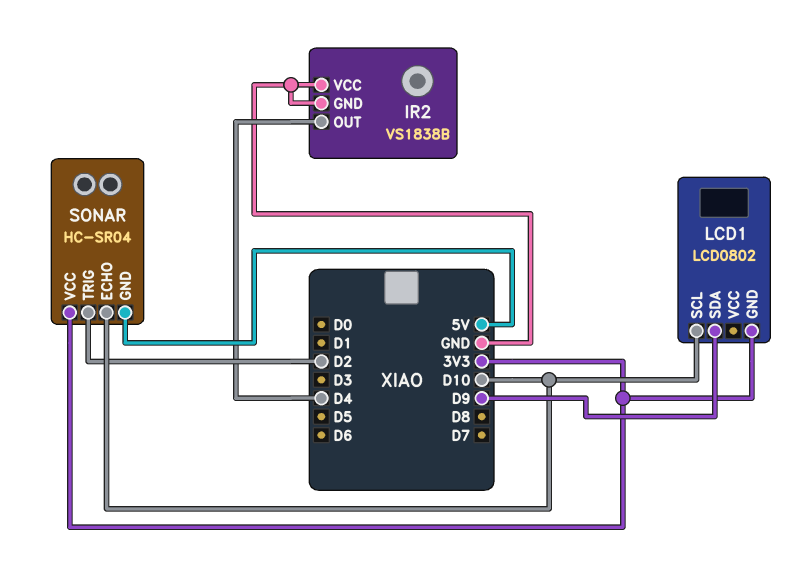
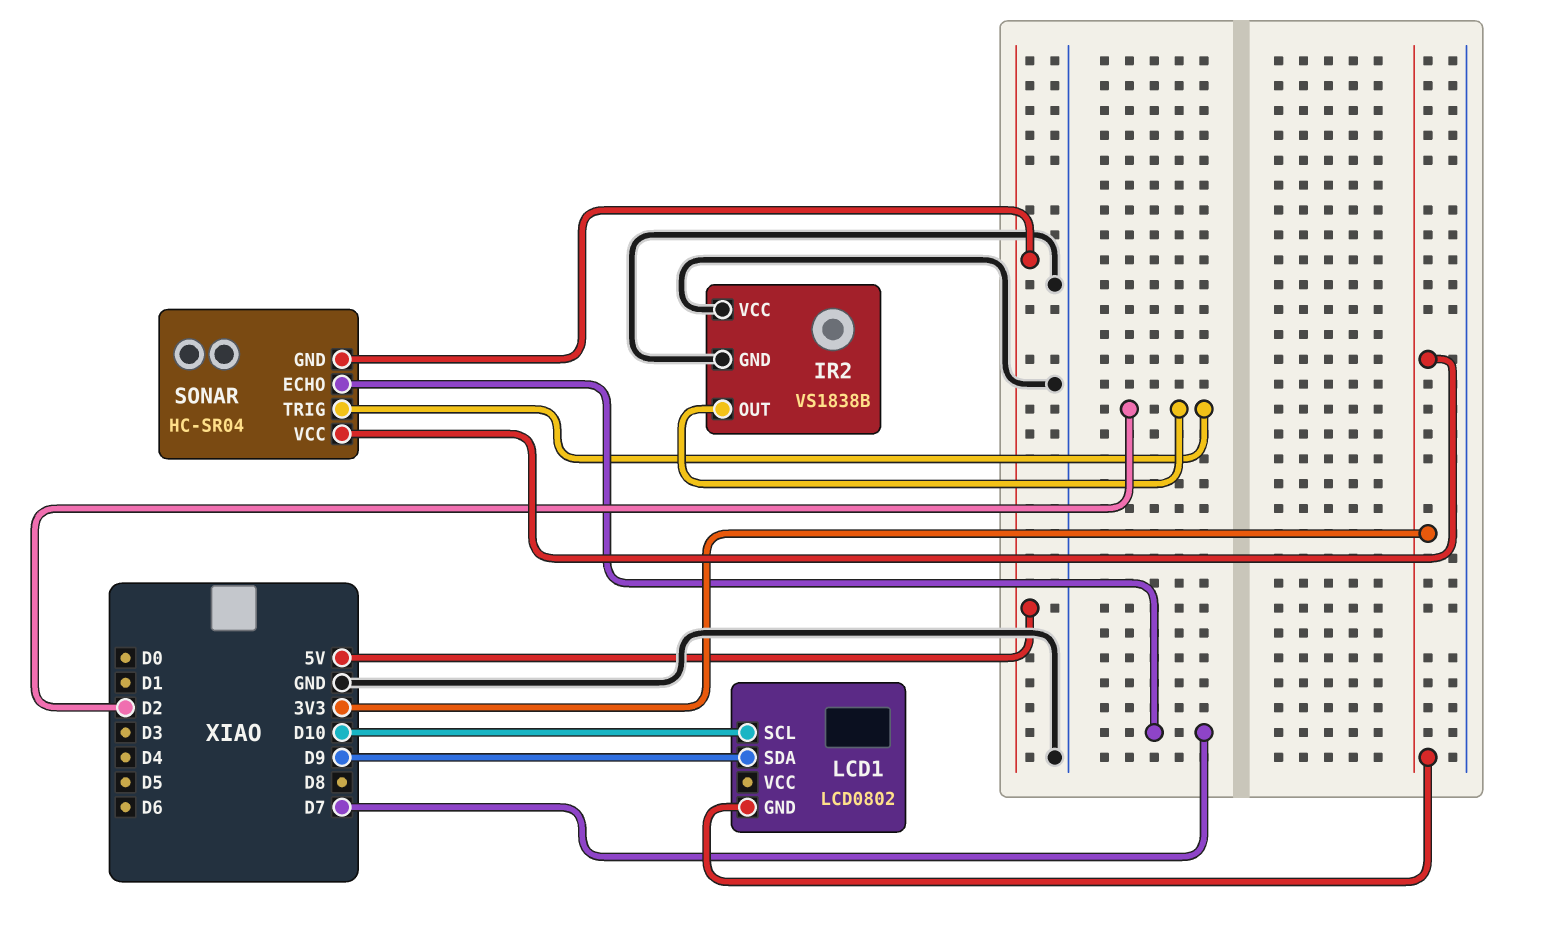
IR2 pin OUT: D4 -> D2
SONAR pin ECHO: D10 -> D7

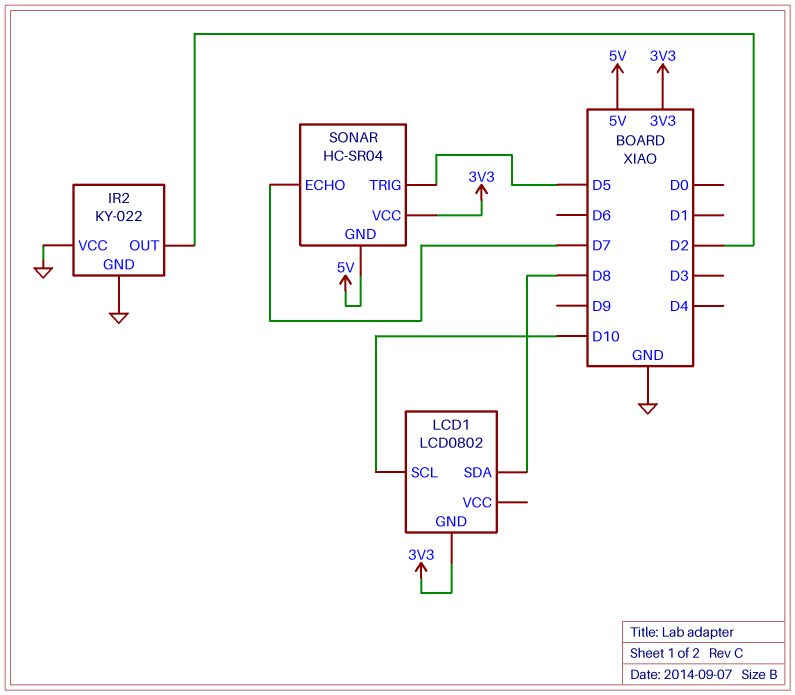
IR2: VS1838B -> KY-022
LCD1 pin SDA: D9 -> D8
SONAR pin TRIG: D2 -> D5

